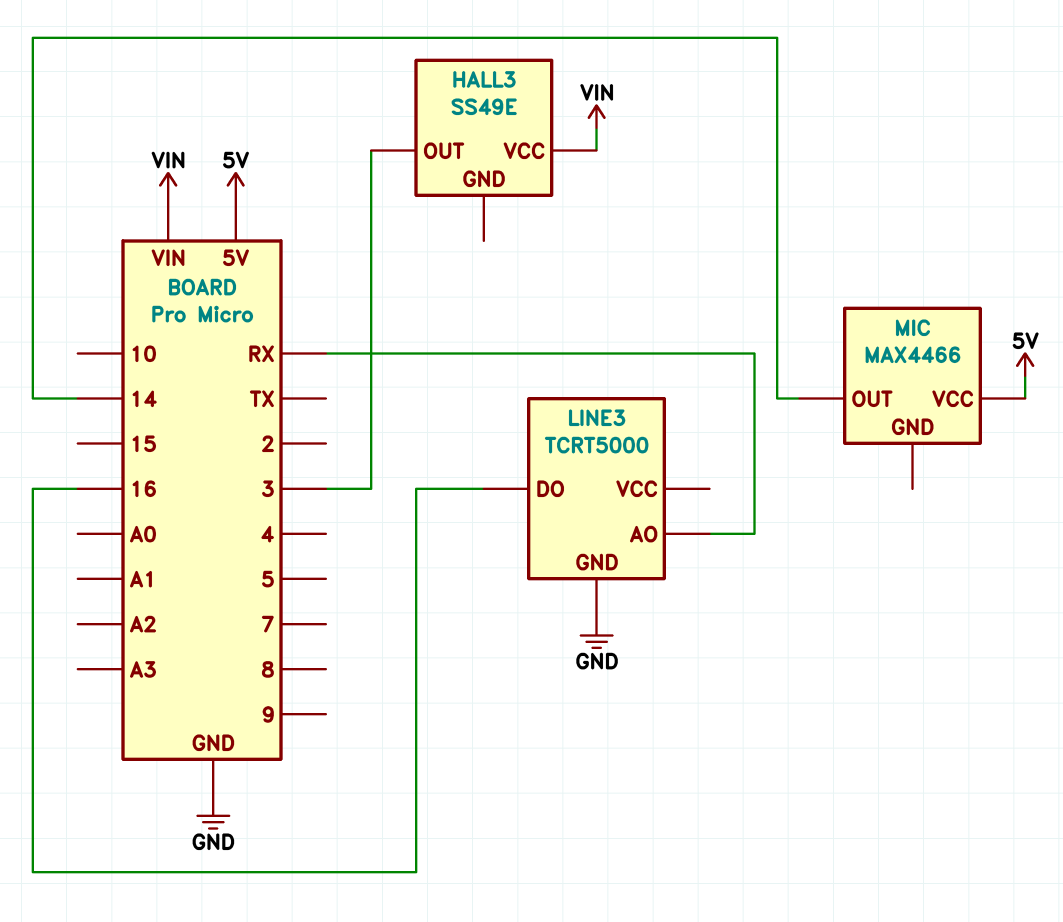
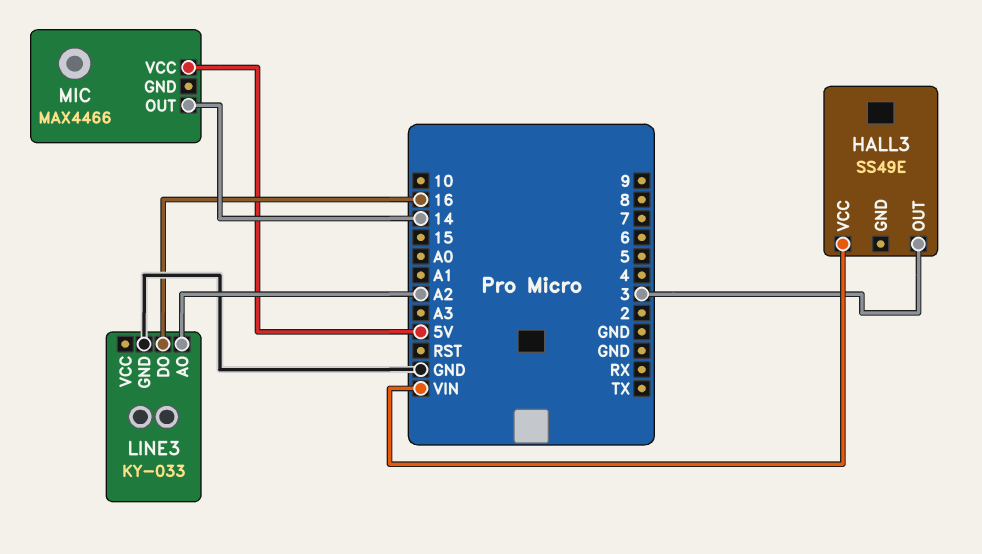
LINE3: TCRT5000 -> KY-033
LINE3 pin AO: RX -> A2

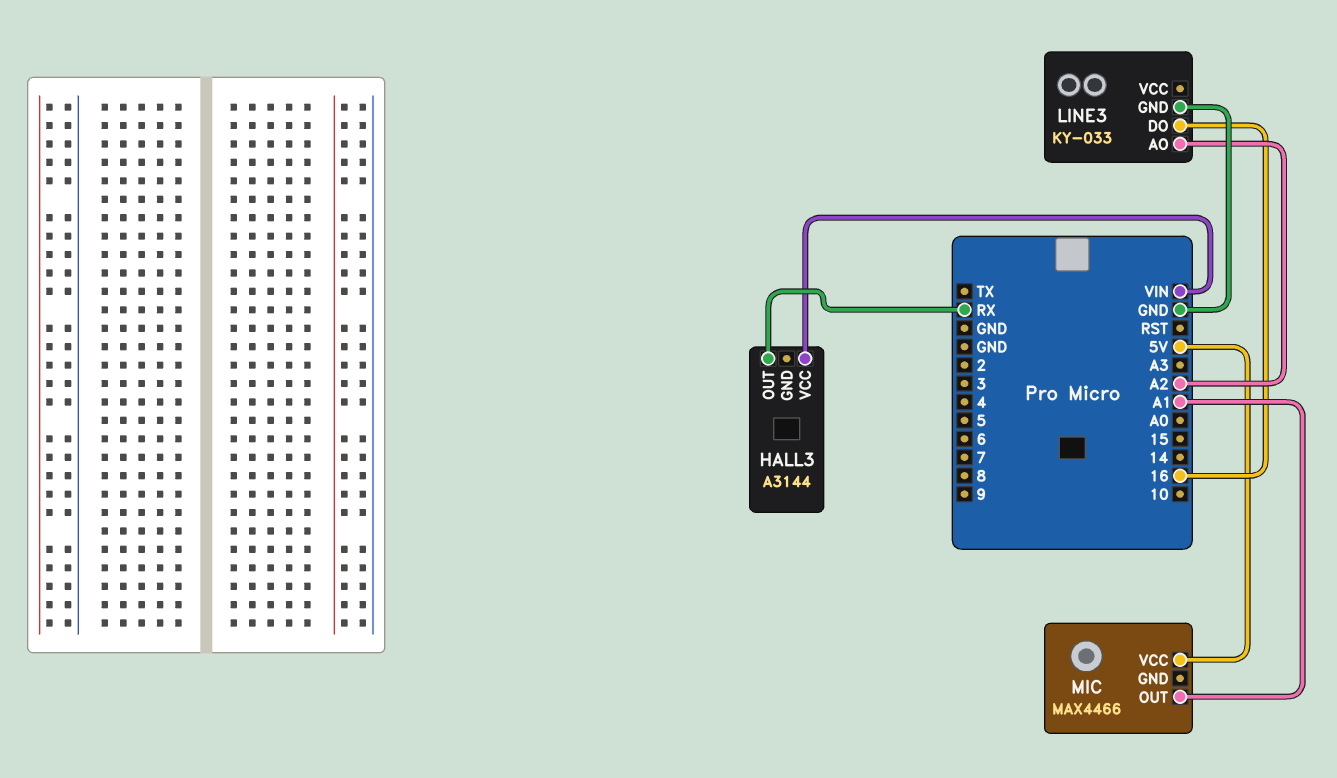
HALL3: SS49E -> A3144
HALL3 pin OUT: 3 -> RX
MIC pin OUT: 14 -> A1

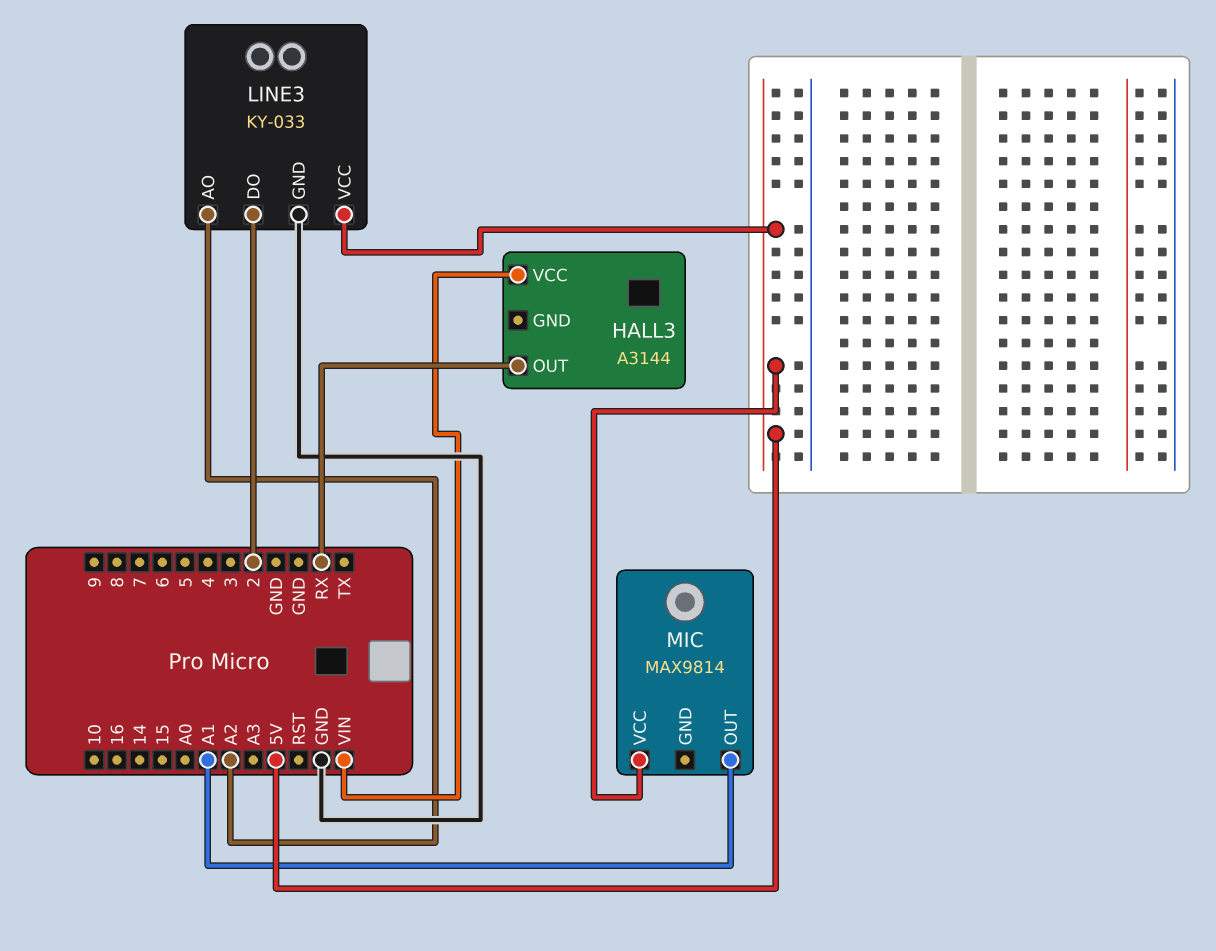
LINE3 pin DO: 16 -> 2
LINE3 pin VCC: none -> 5V
MIC: MAX4466 -> MAX9814

